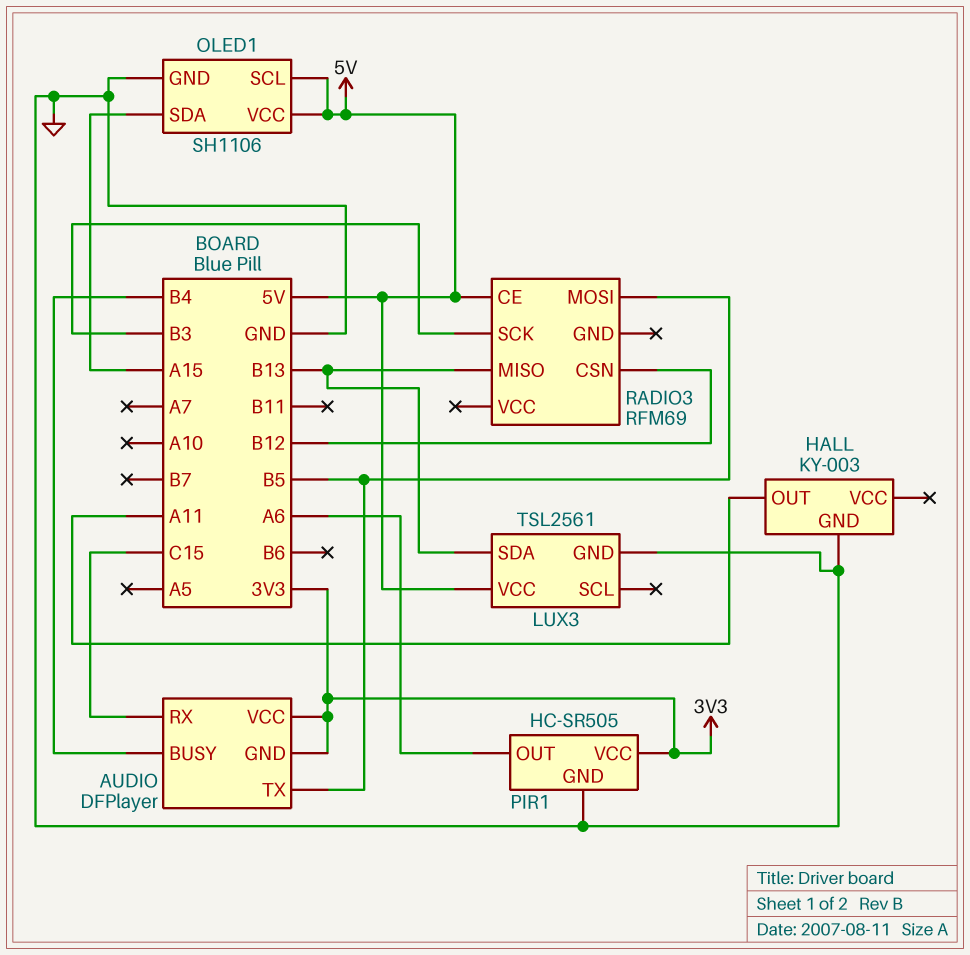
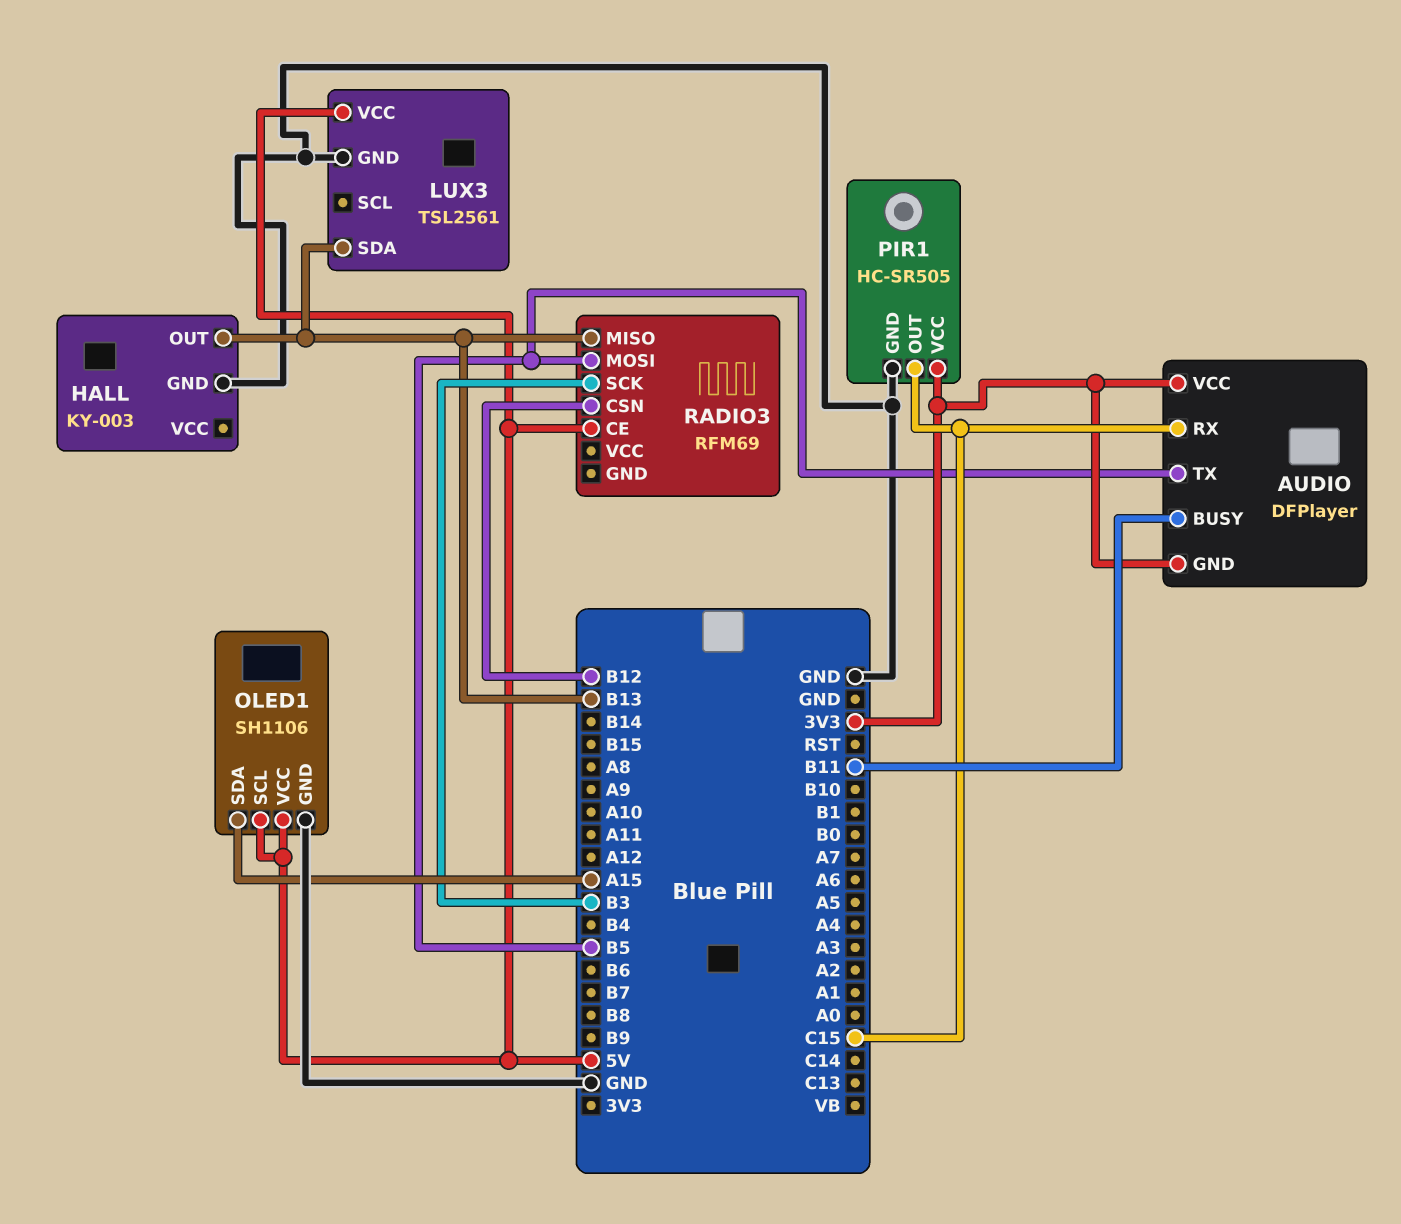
AUDIO pin BUSY: B4 -> B11
HALL pin OUT: A11 -> B13
PIR1 pin OUT: A6 -> C15

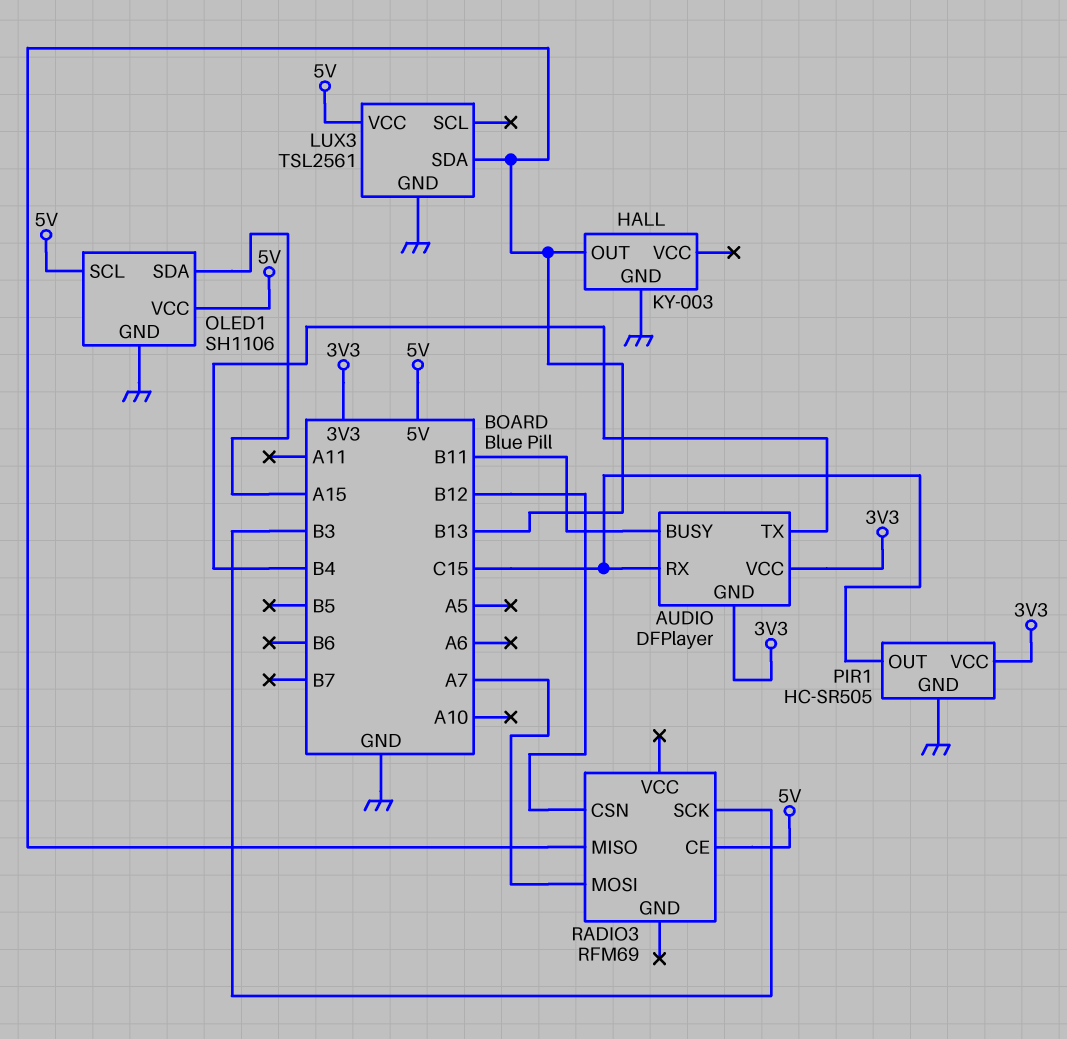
AUDIO pin TX: B5 -> B4
RADIO3 pin MOSI: B5 -> A7

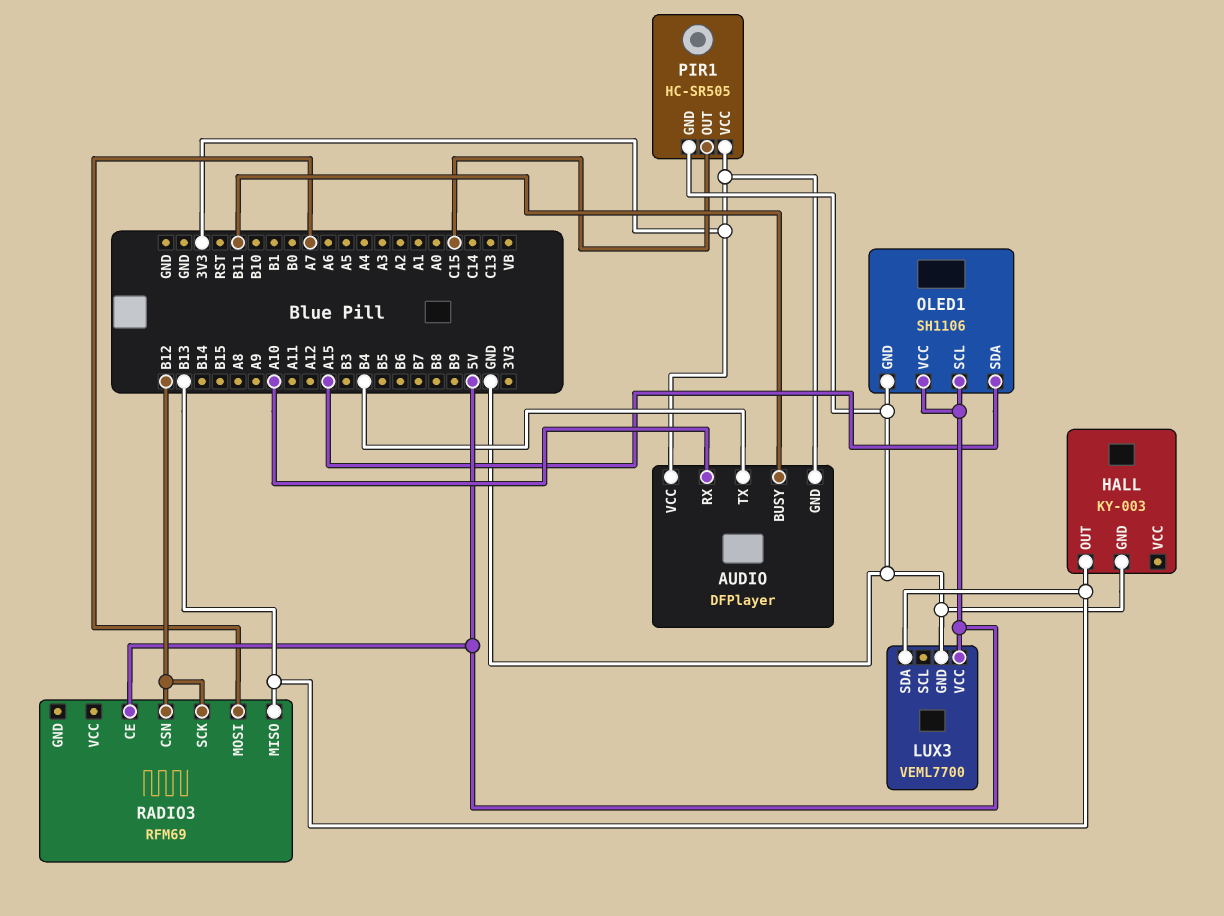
AUDIO pin RX: C15 -> A10
LUX3: TSL2561 -> VEML7700
RADIO3 pin SCK: B3 -> B12

